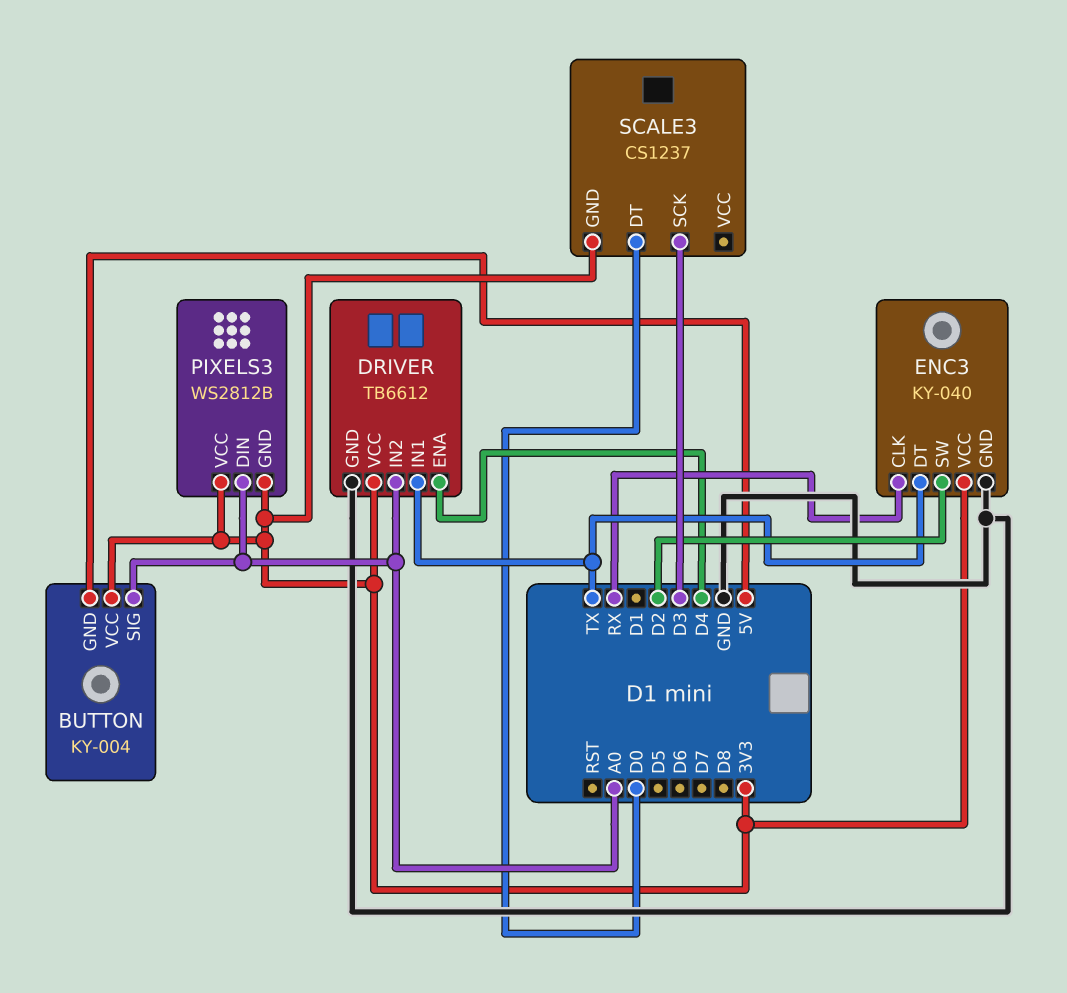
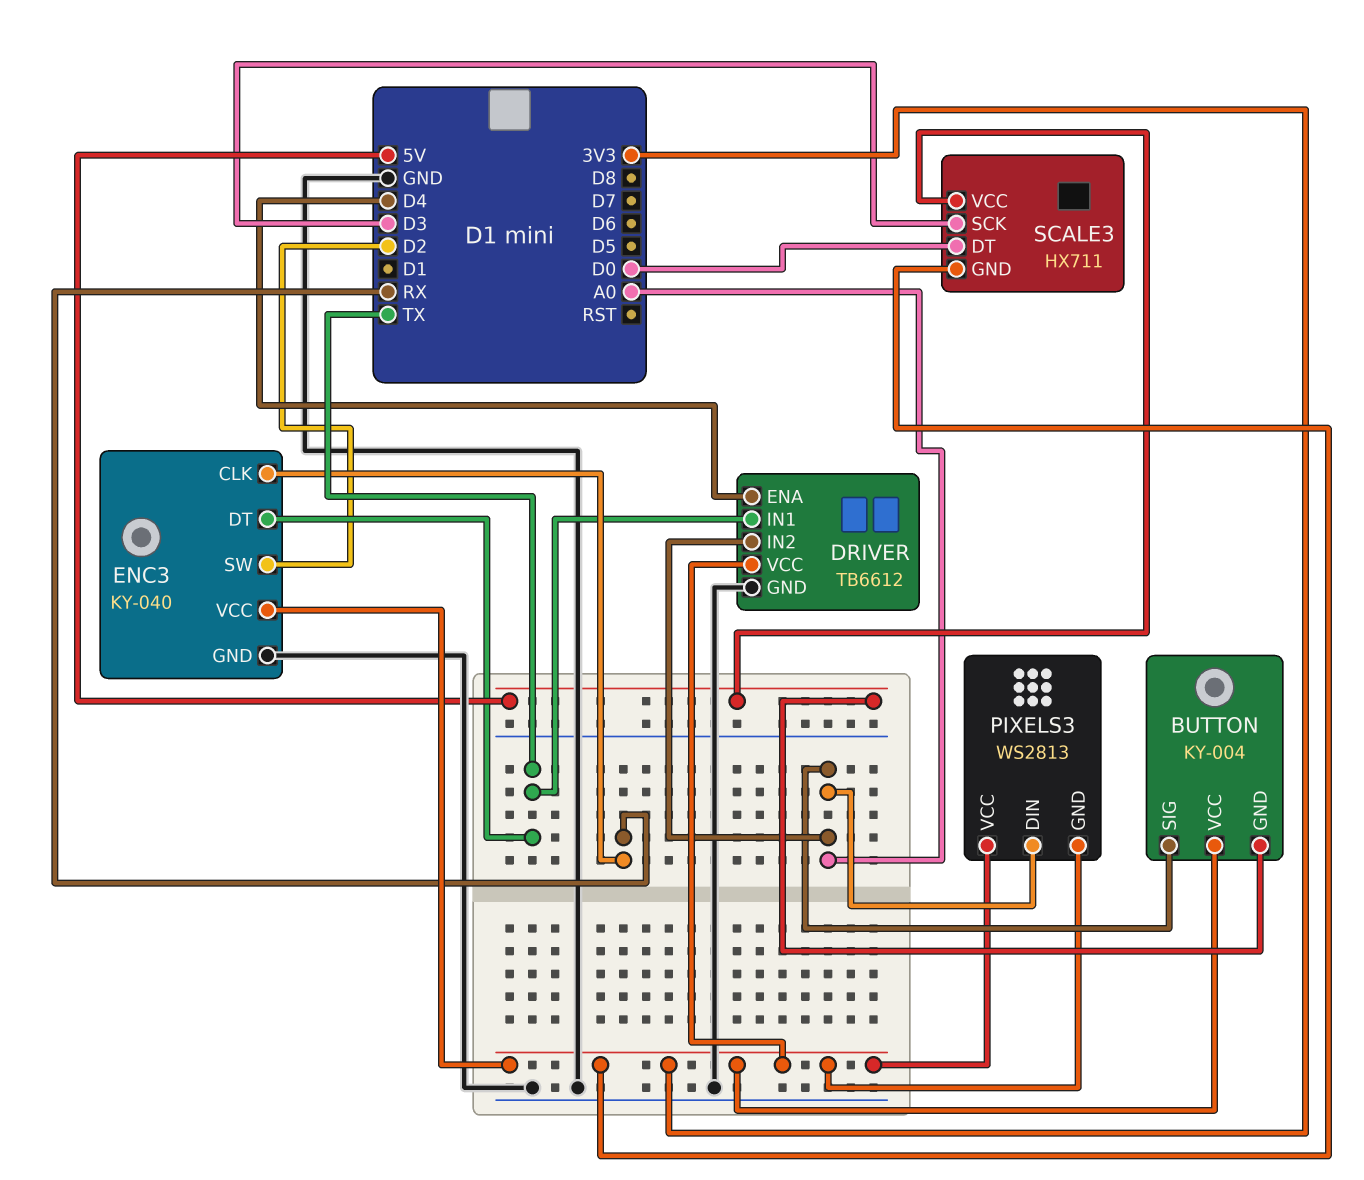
PIXELS3: WS2812B -> WS2813
SCALE3: CS1237 -> HX711
SCALE3 pin VCC: none -> 5V

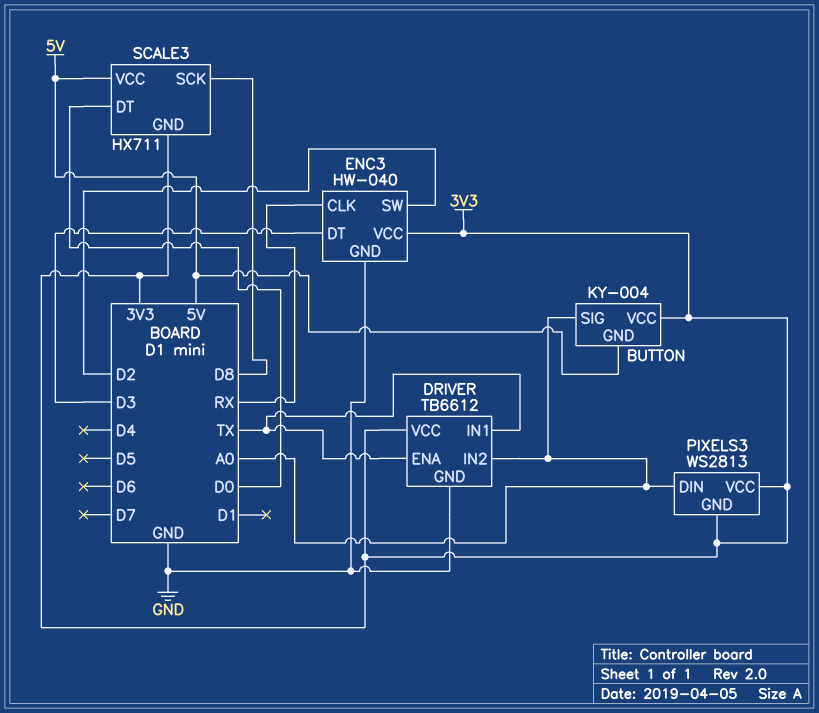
DRIVER pin ENA: D4 -> TX
ENC3: KY-040 -> HW-040
ENC3 pin DT: TX -> D3
SCALE3 pin SCK: D3 -> D8

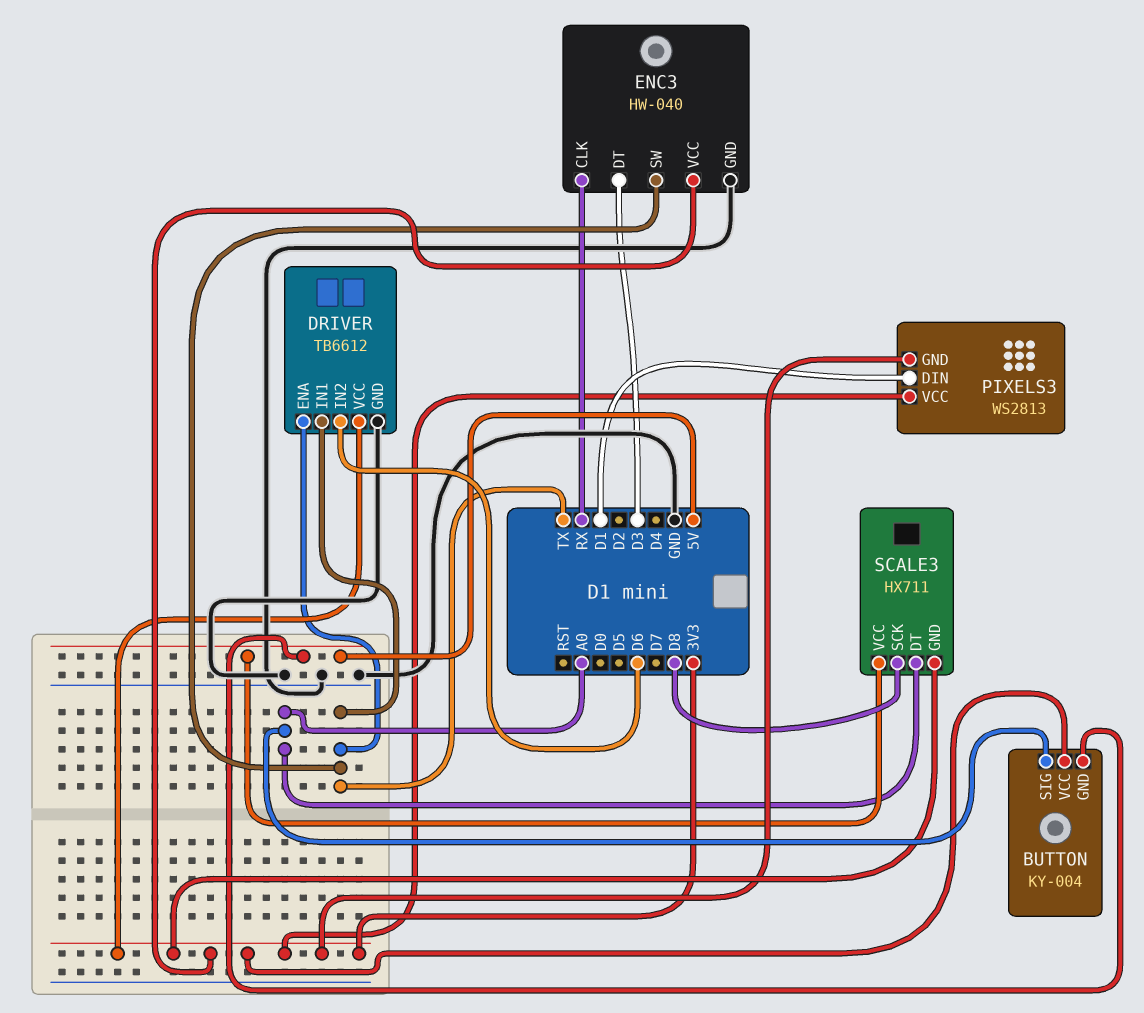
DRIVER pin IN2: A0 -> D6
ENC3 pin SW: D2 -> TX
PIXELS3 pin DIN: A0 -> D1
SCALE3 pin DT: D0 -> A0

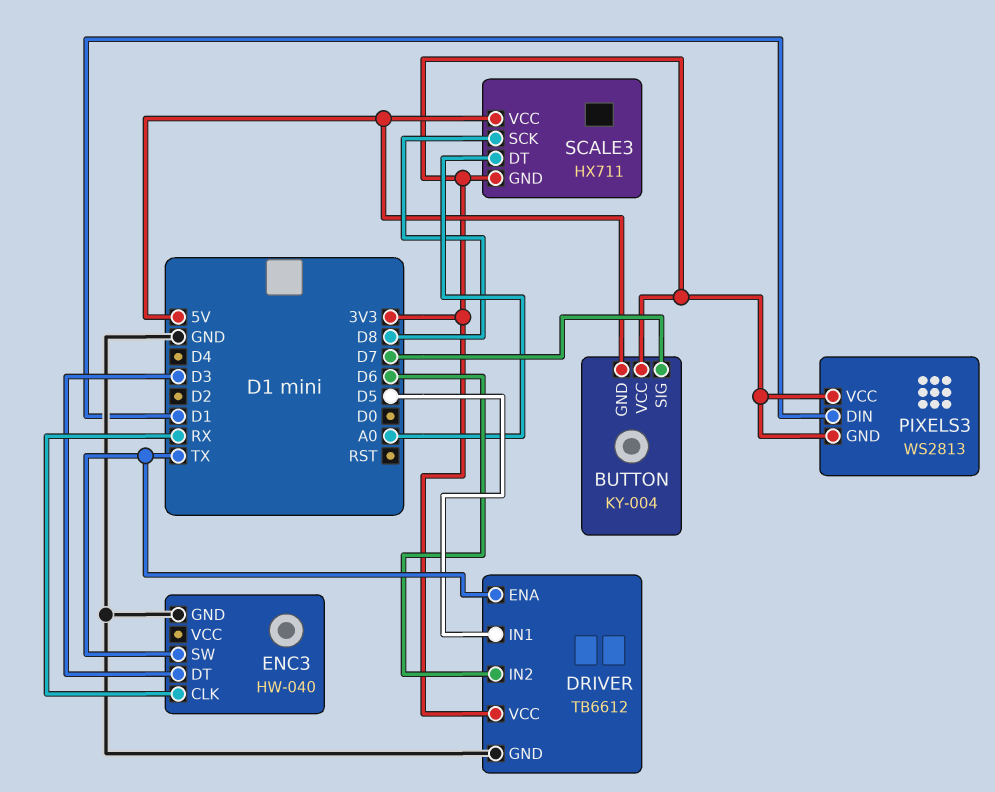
BUTTON pin SIG: A0 -> D7
DRIVER pin IN1: TX -> D5
ENC3 pin VCC: 3V3 -> none

